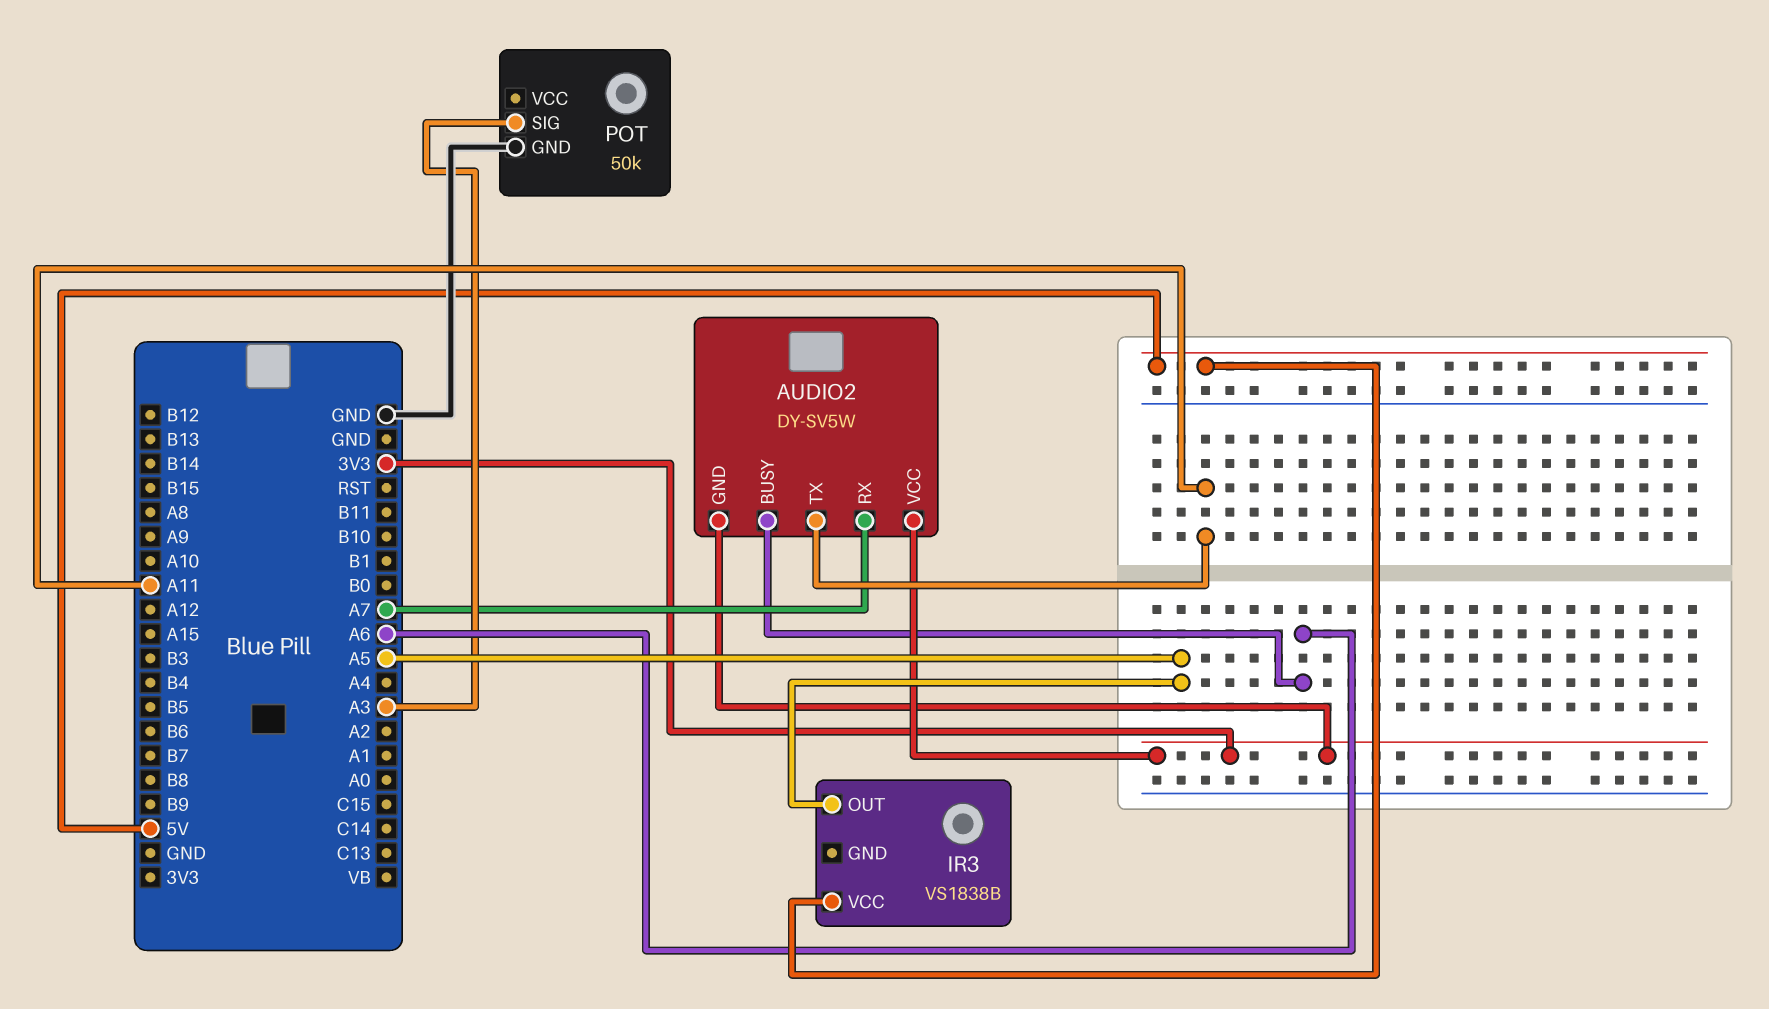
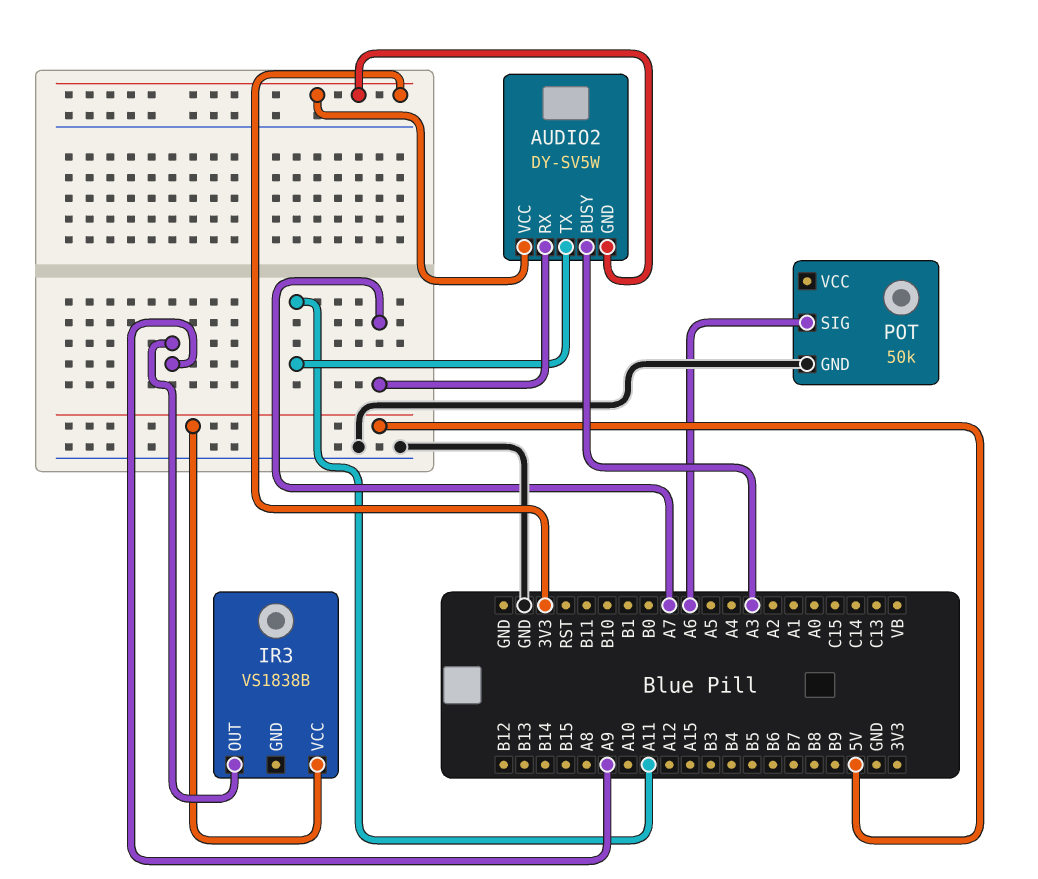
AUDIO2 pin BUSY: A6 -> A3
IR3 pin OUT: A5 -> A9
POT pin SIG: A3 -> A6

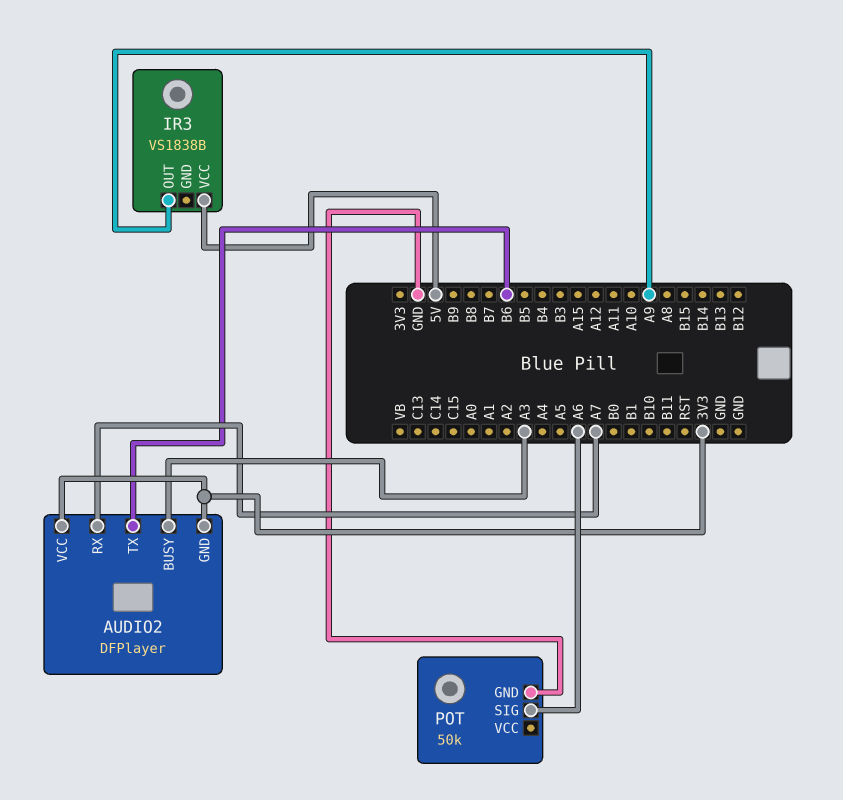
AUDIO2: DY-SV5W -> DFPlayer
AUDIO2 pin TX: A11 -> B6

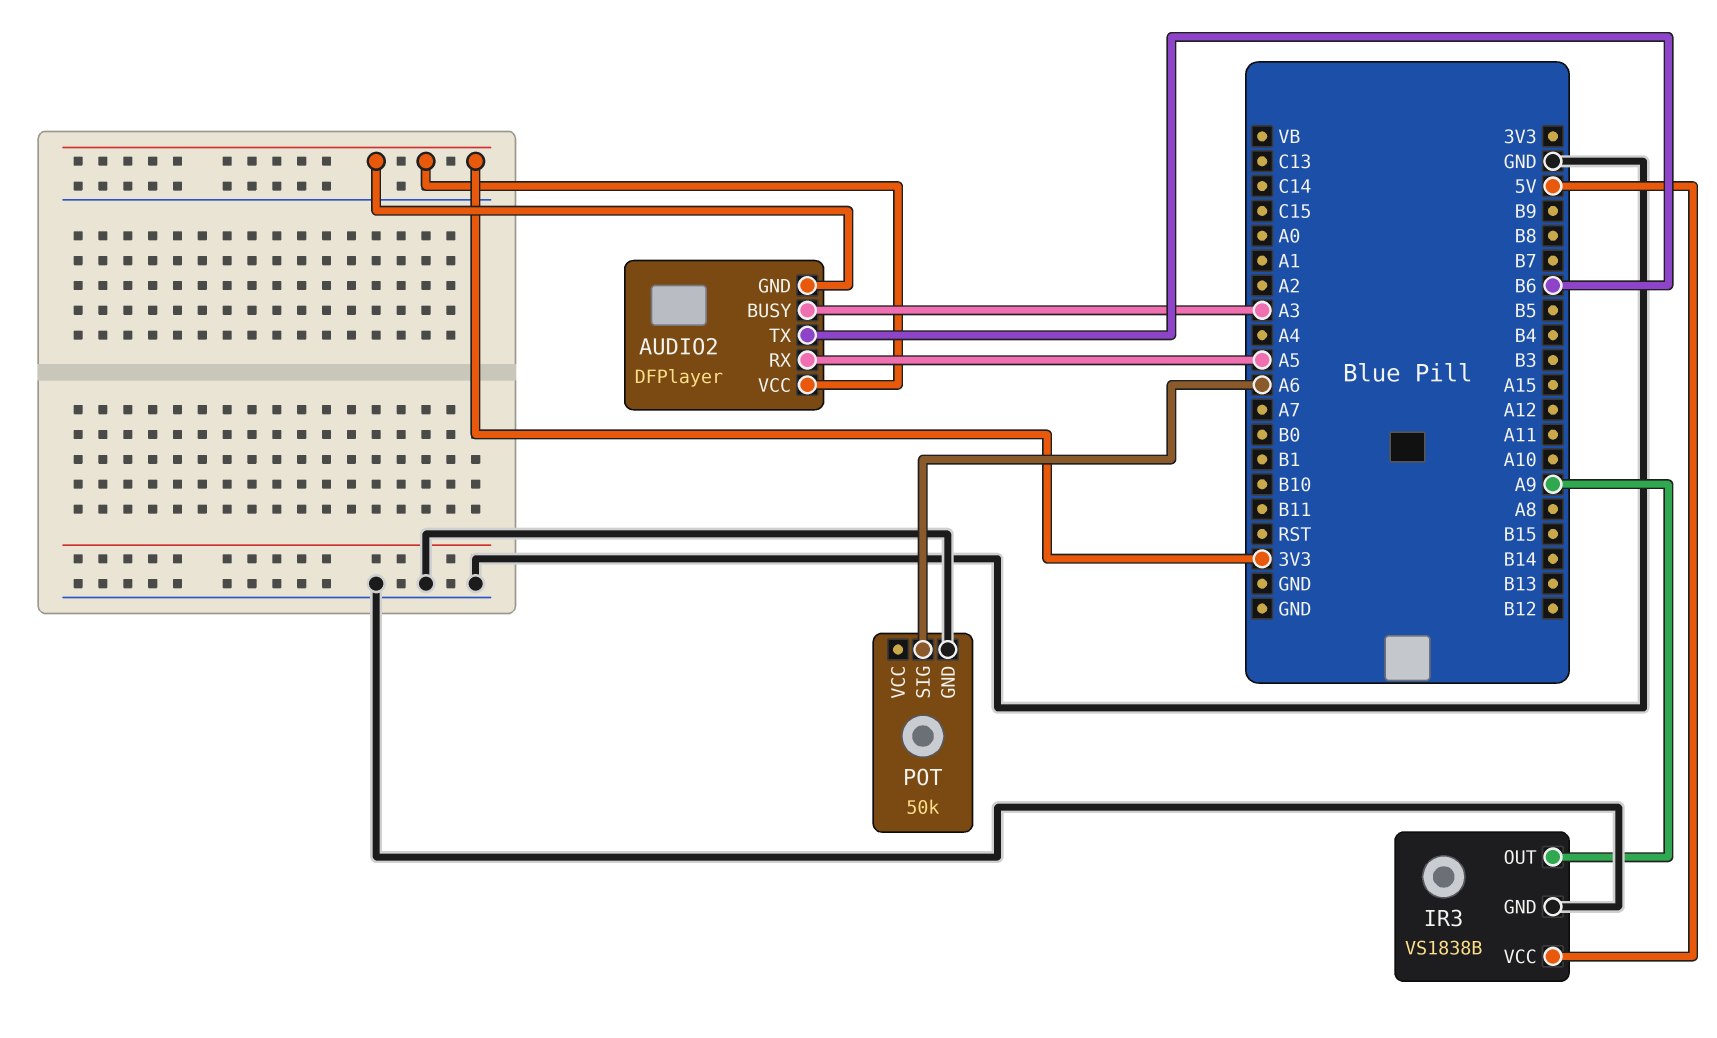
AUDIO2 pin RX: A7 -> A5
IR3 pin GND: none -> GND

